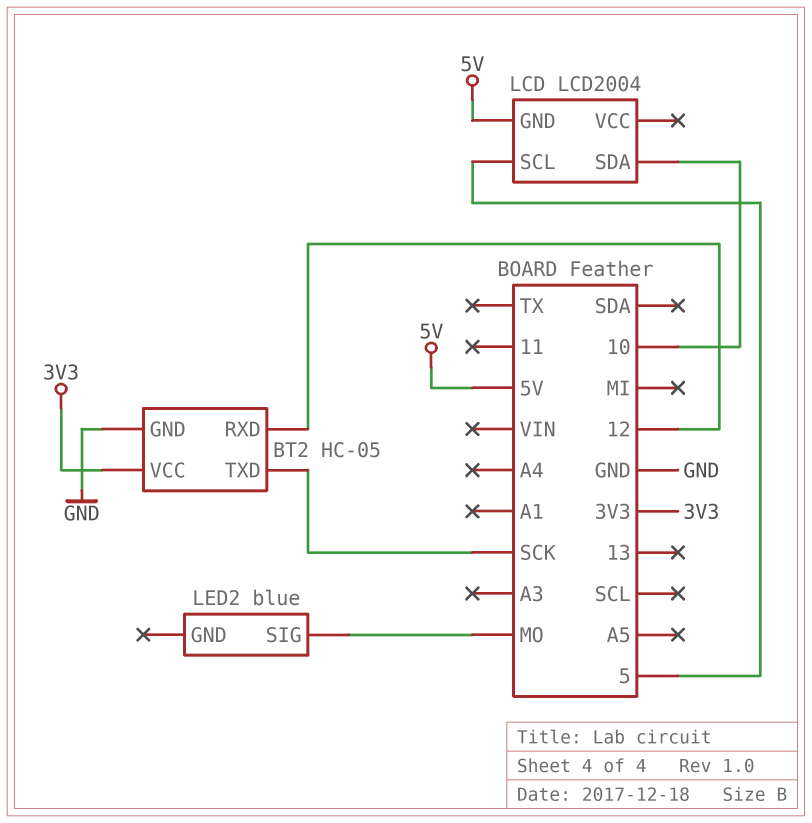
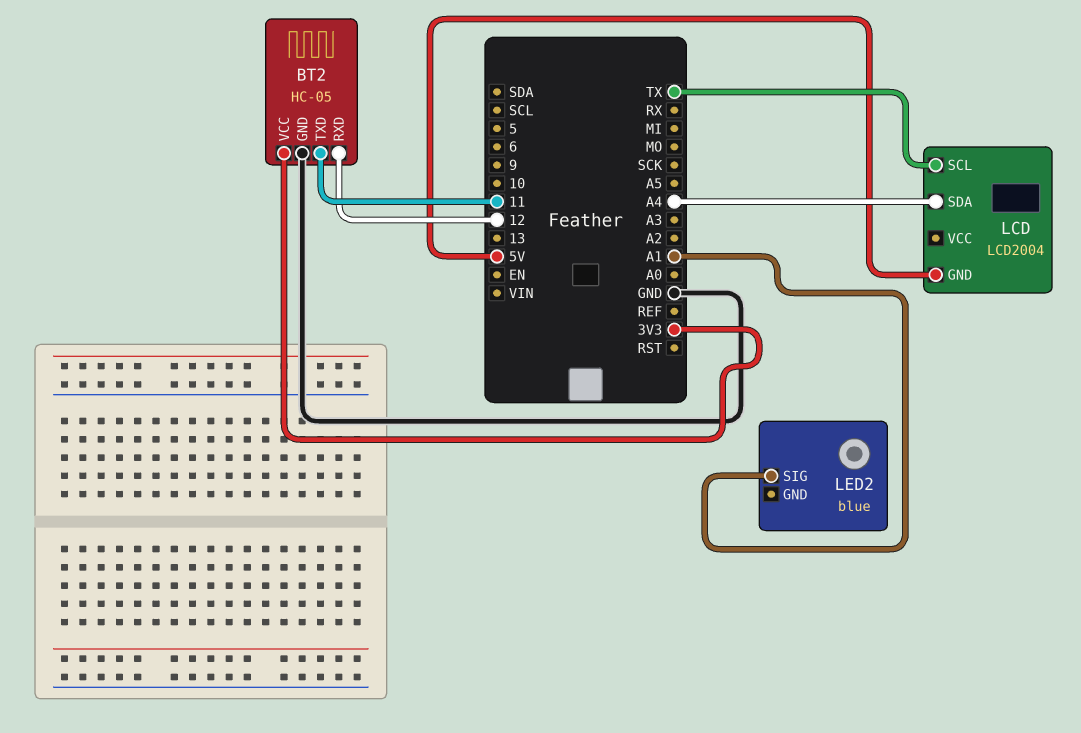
BT2 pin TXD: SCK -> 11
LCD pin SCL: 5 -> TX
LCD pin SDA: 10 -> A4
LED2 pin SIG: MO -> A1

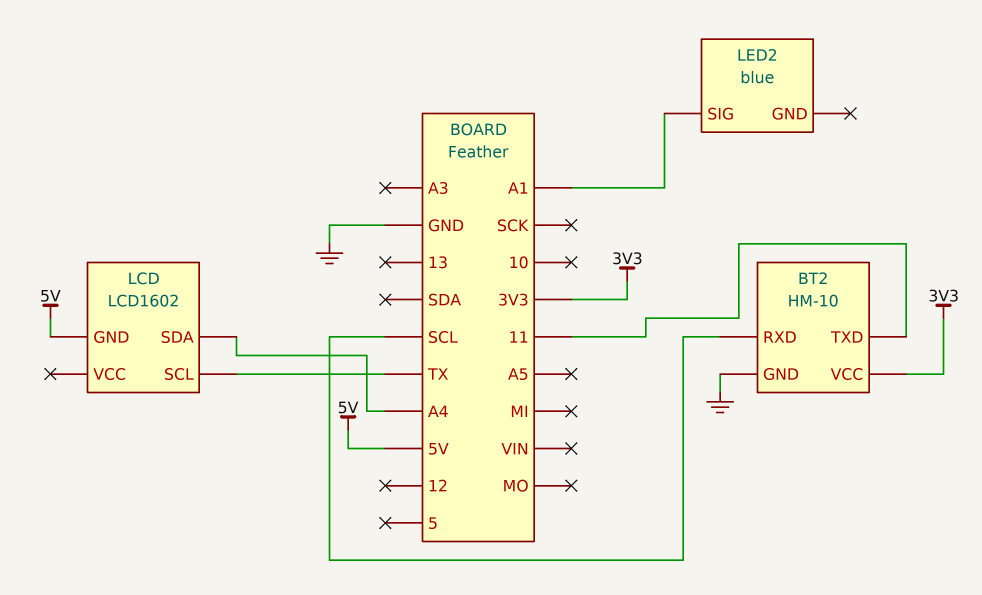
BT2: HC-05 -> HM-10
BT2 pin RXD: 12 -> SCL
LCD: LCD2004 -> LCD1602

